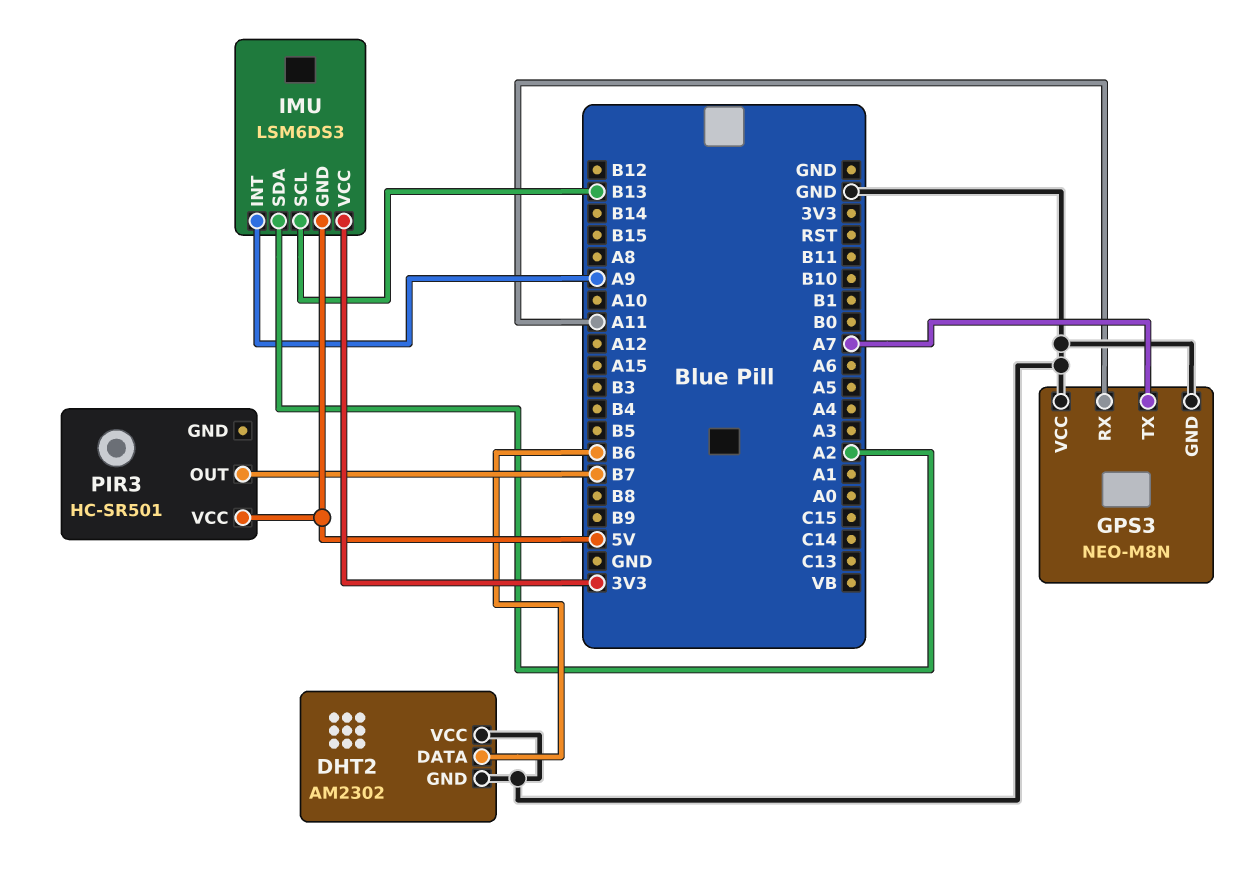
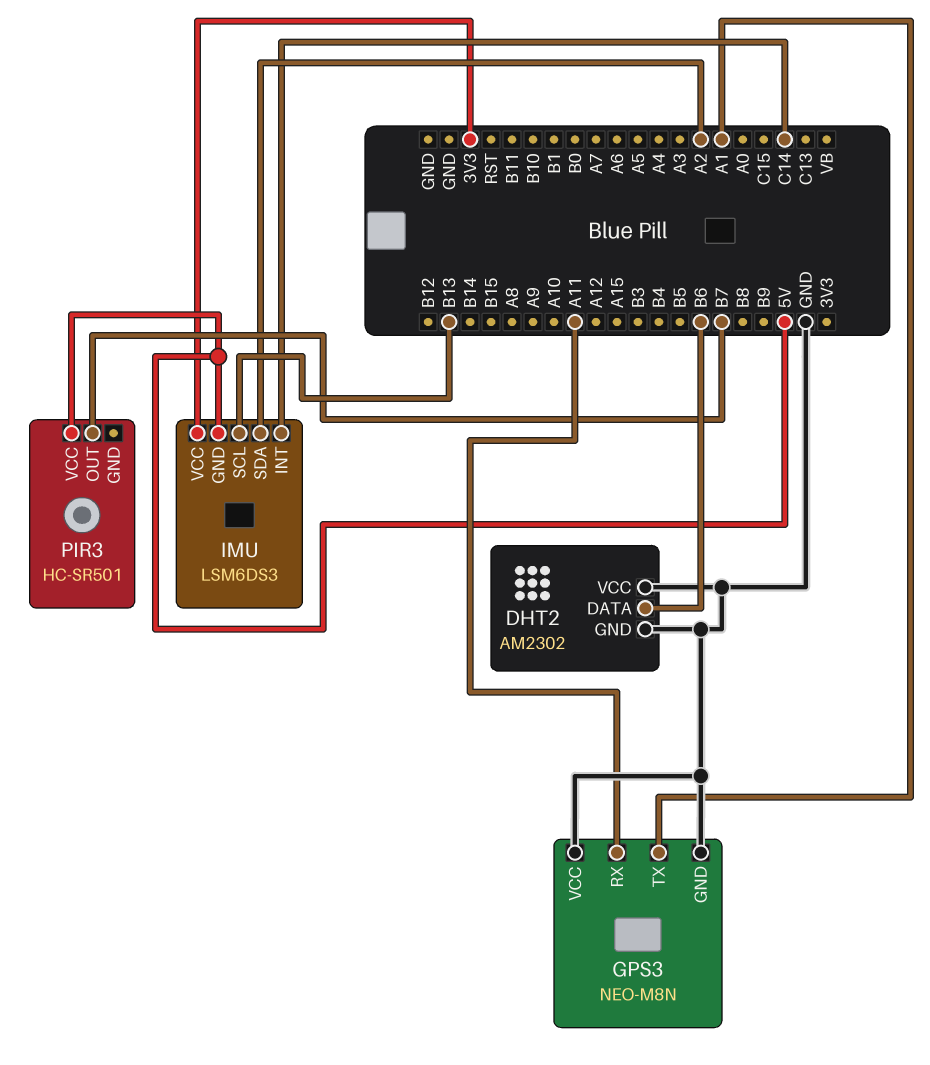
GPS3 pin TX: A7 -> A1
IMU pin INT: A9 -> C14

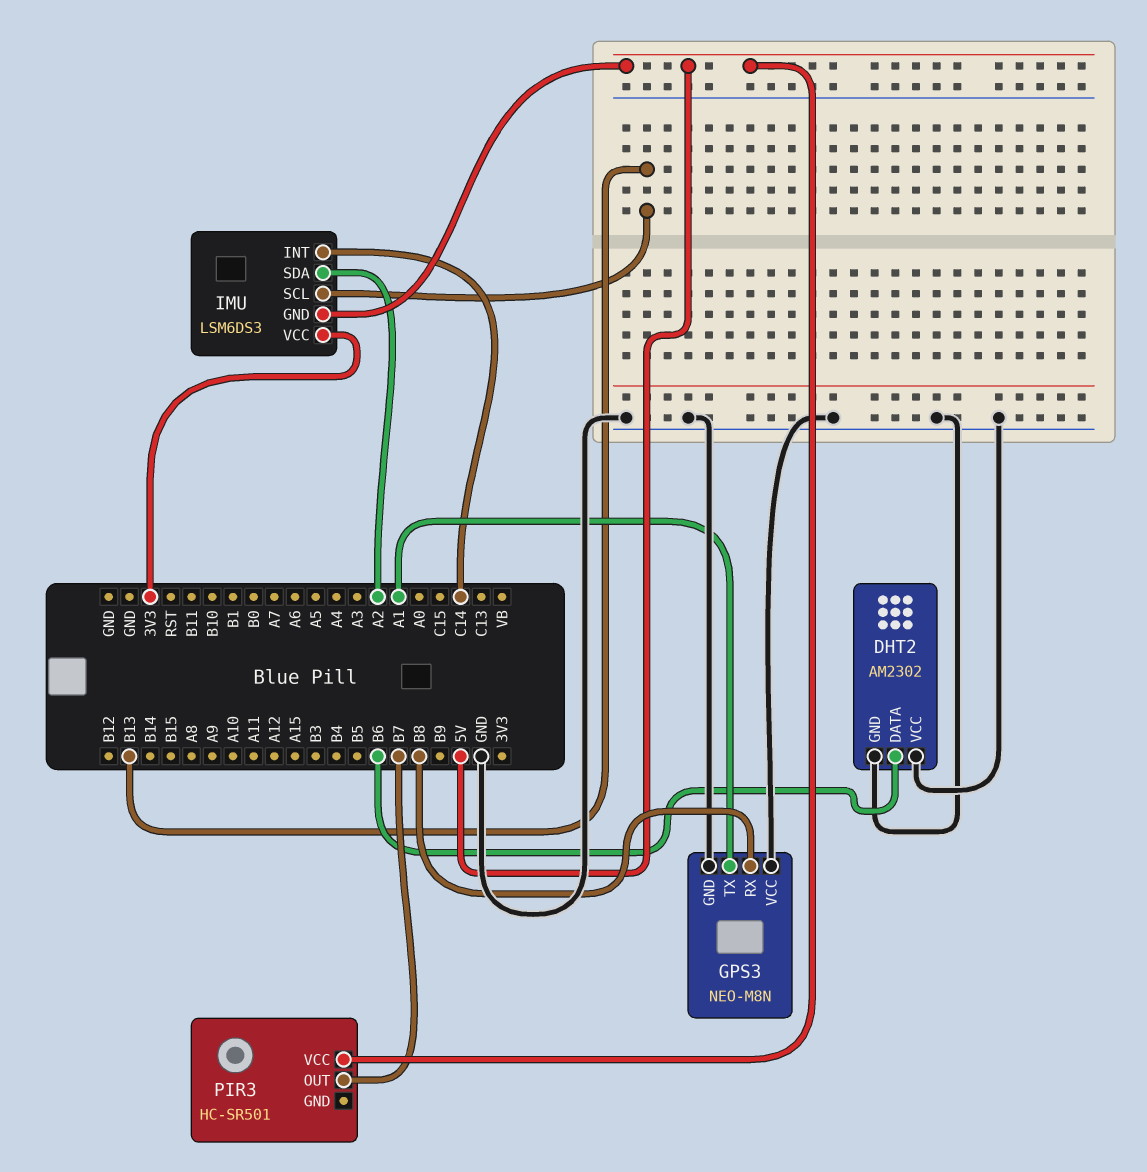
GPS3 pin RX: A11 -> B8

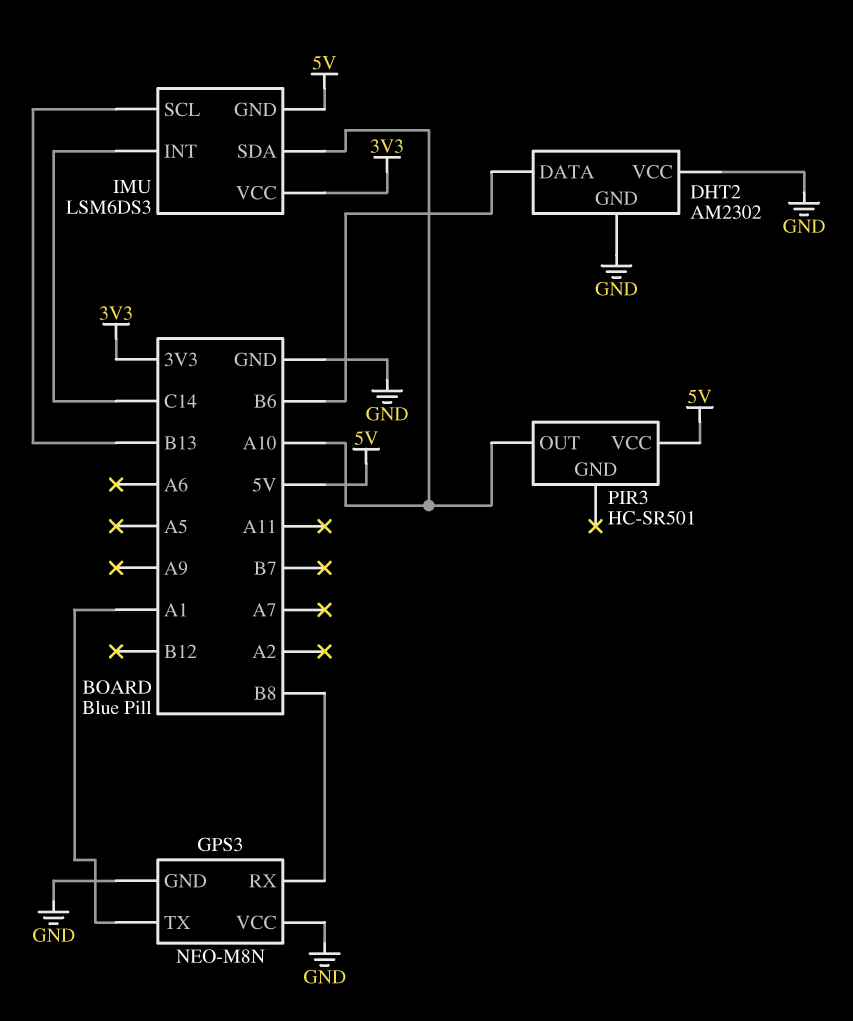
IMU pin SDA: A2 -> A10
PIR3 pin OUT: B7 -> A10

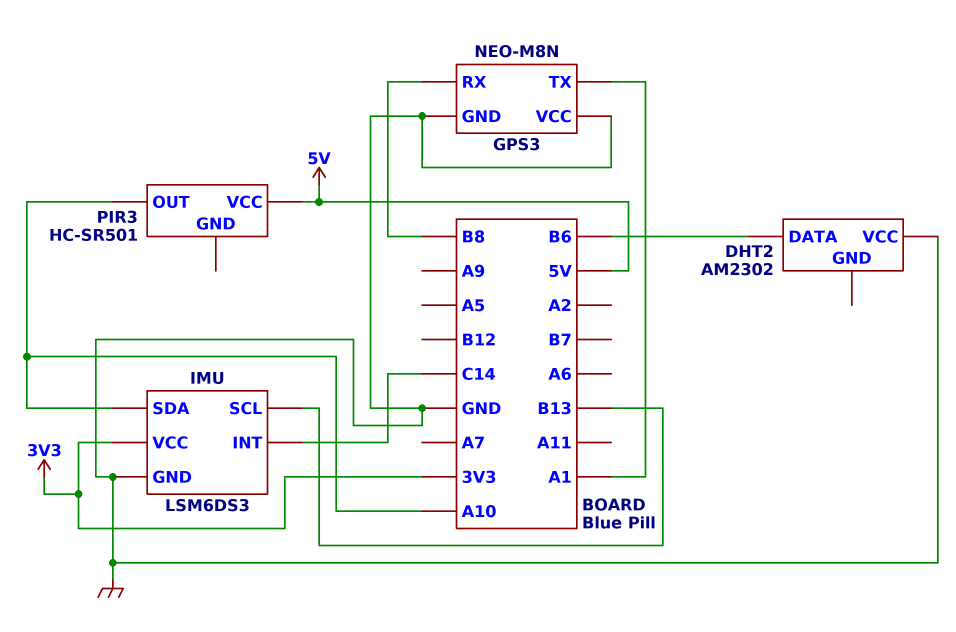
DHT2 pin GND: GND -> none
IMU pin GND: 5V -> GND

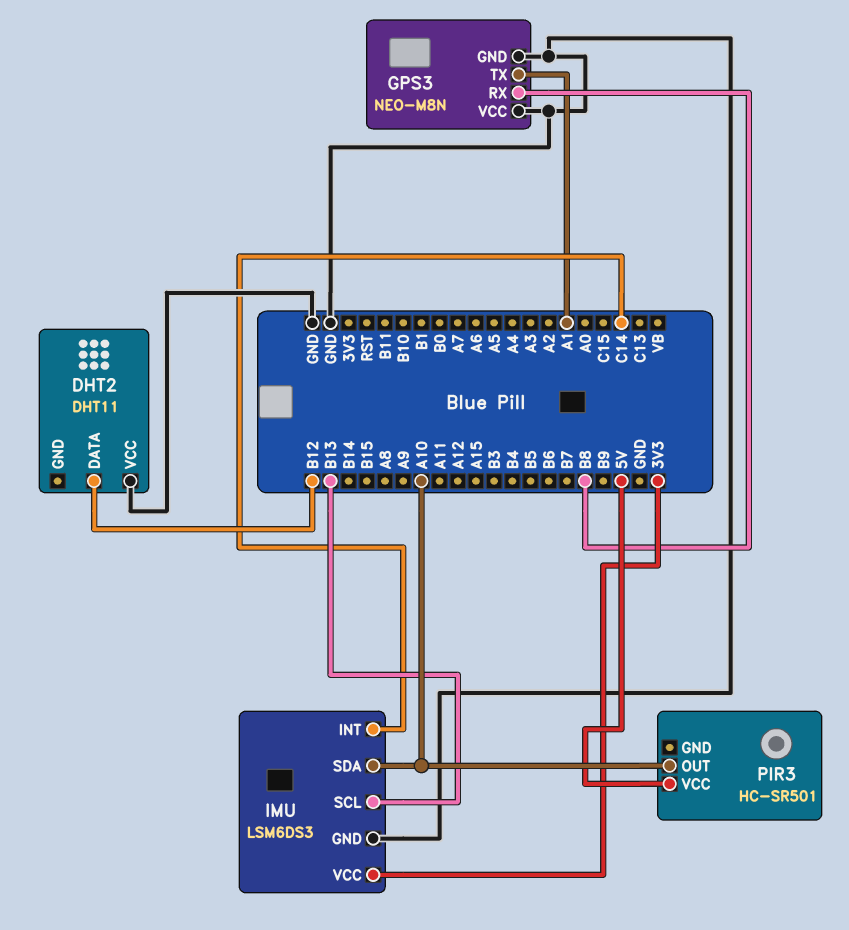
DHT2: AM2302 -> DHT11
DHT2 pin DATA: B6 -> B12

